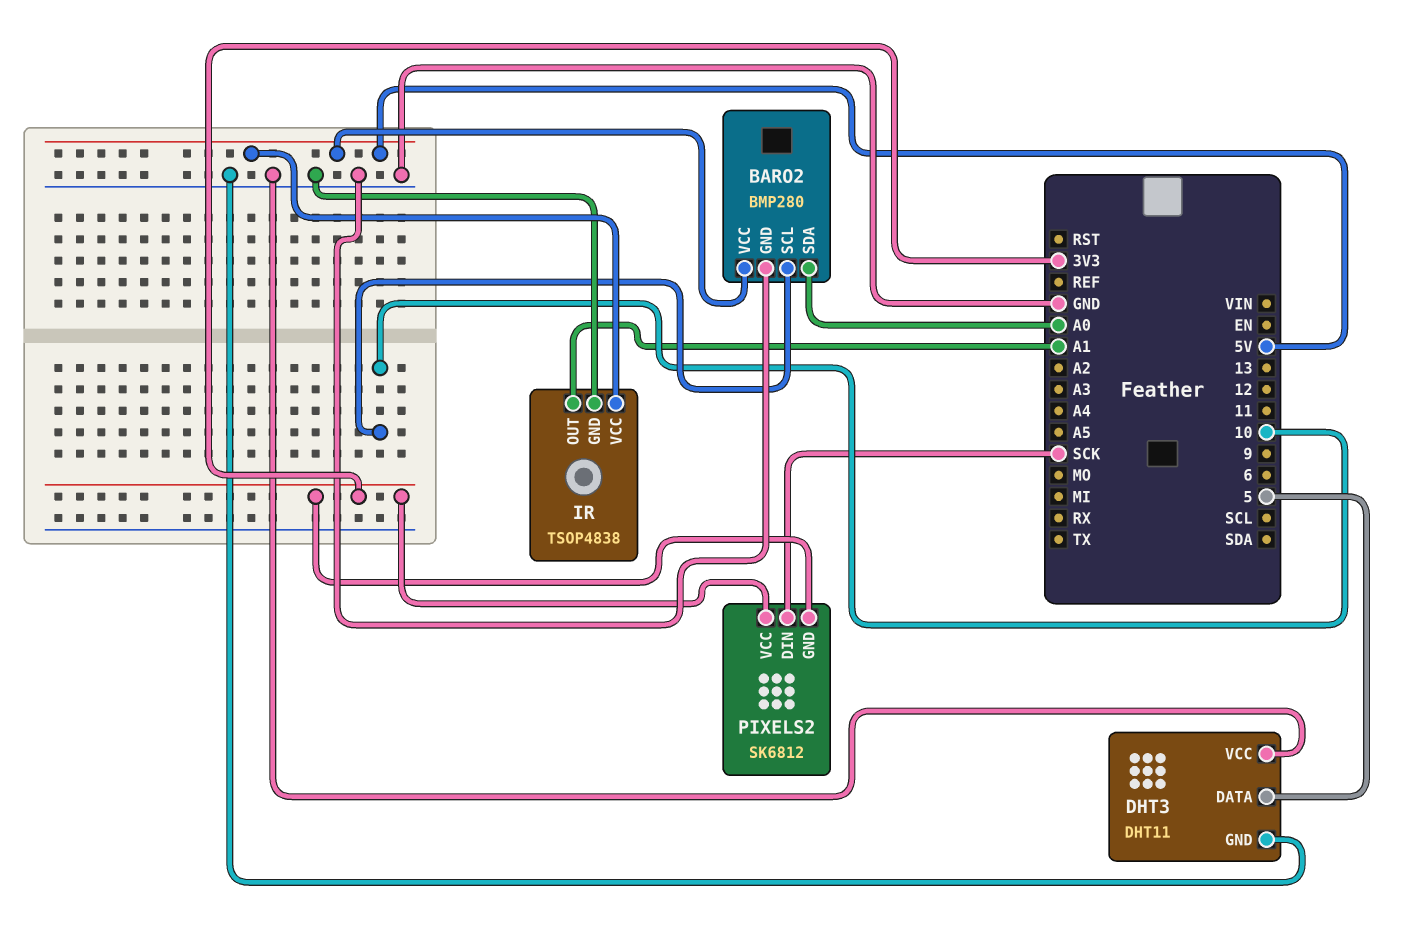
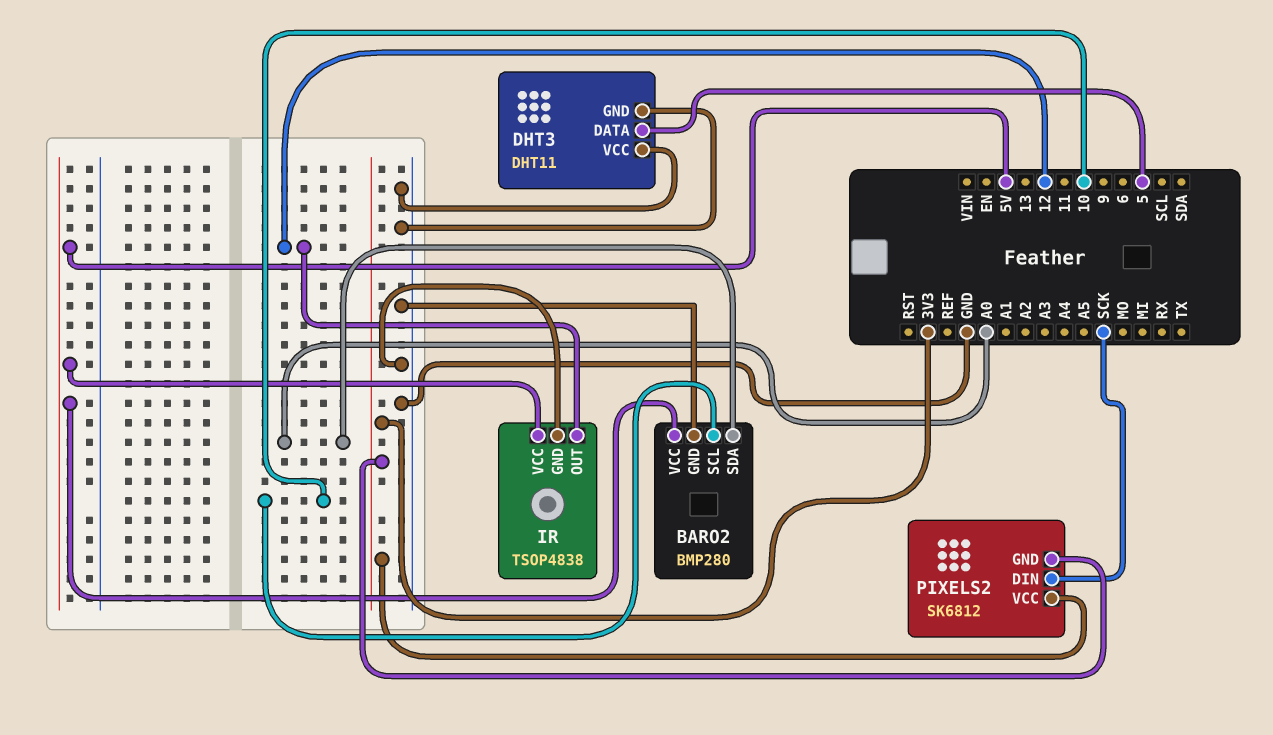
IR pin OUT: A1 -> 12

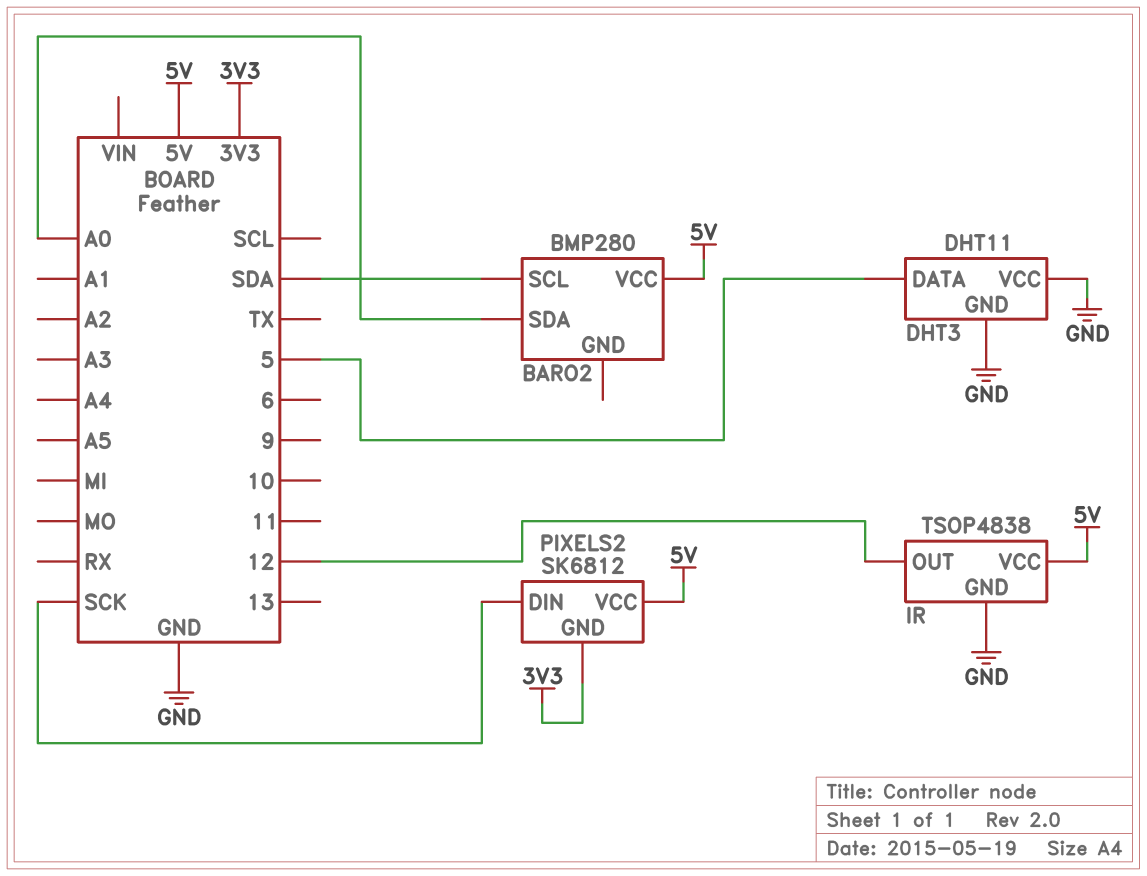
BARO2 pin GND: GND -> none
BARO2 pin SCL: 10 -> SDA
PIXELS2 pin VCC: 3V3 -> 5V

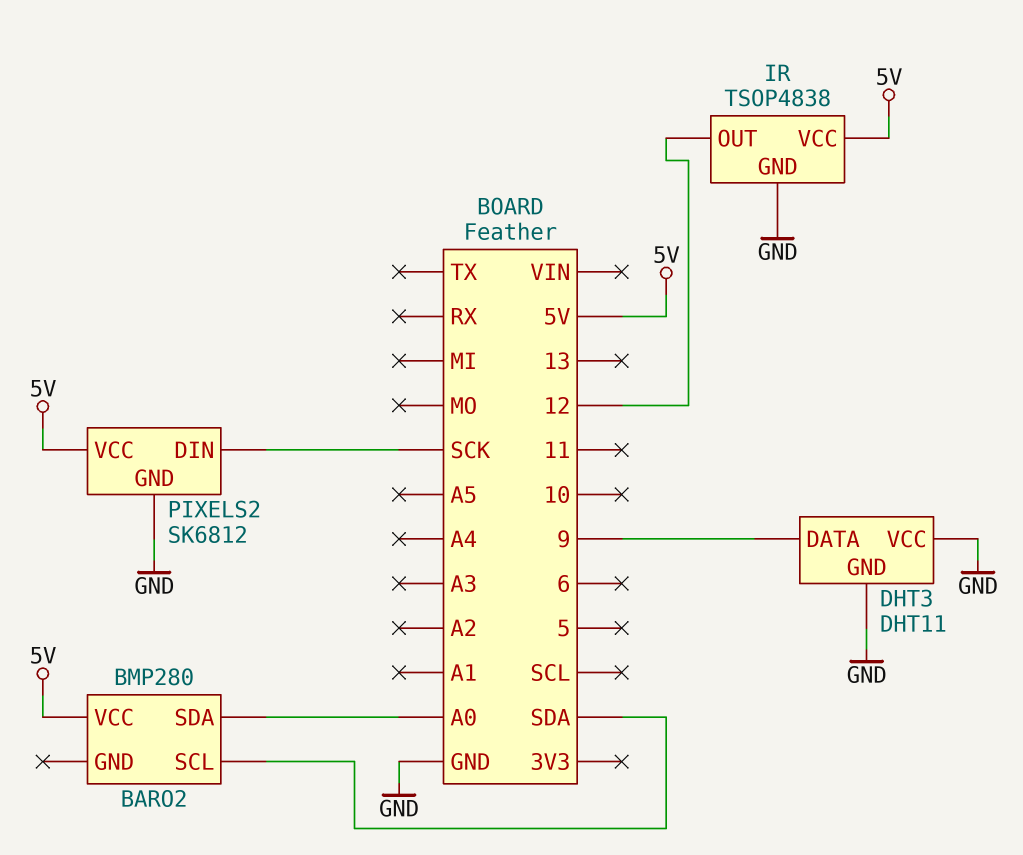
DHT3 pin DATA: 5 -> 9
PIXELS2 pin GND: 3V3 -> GND

